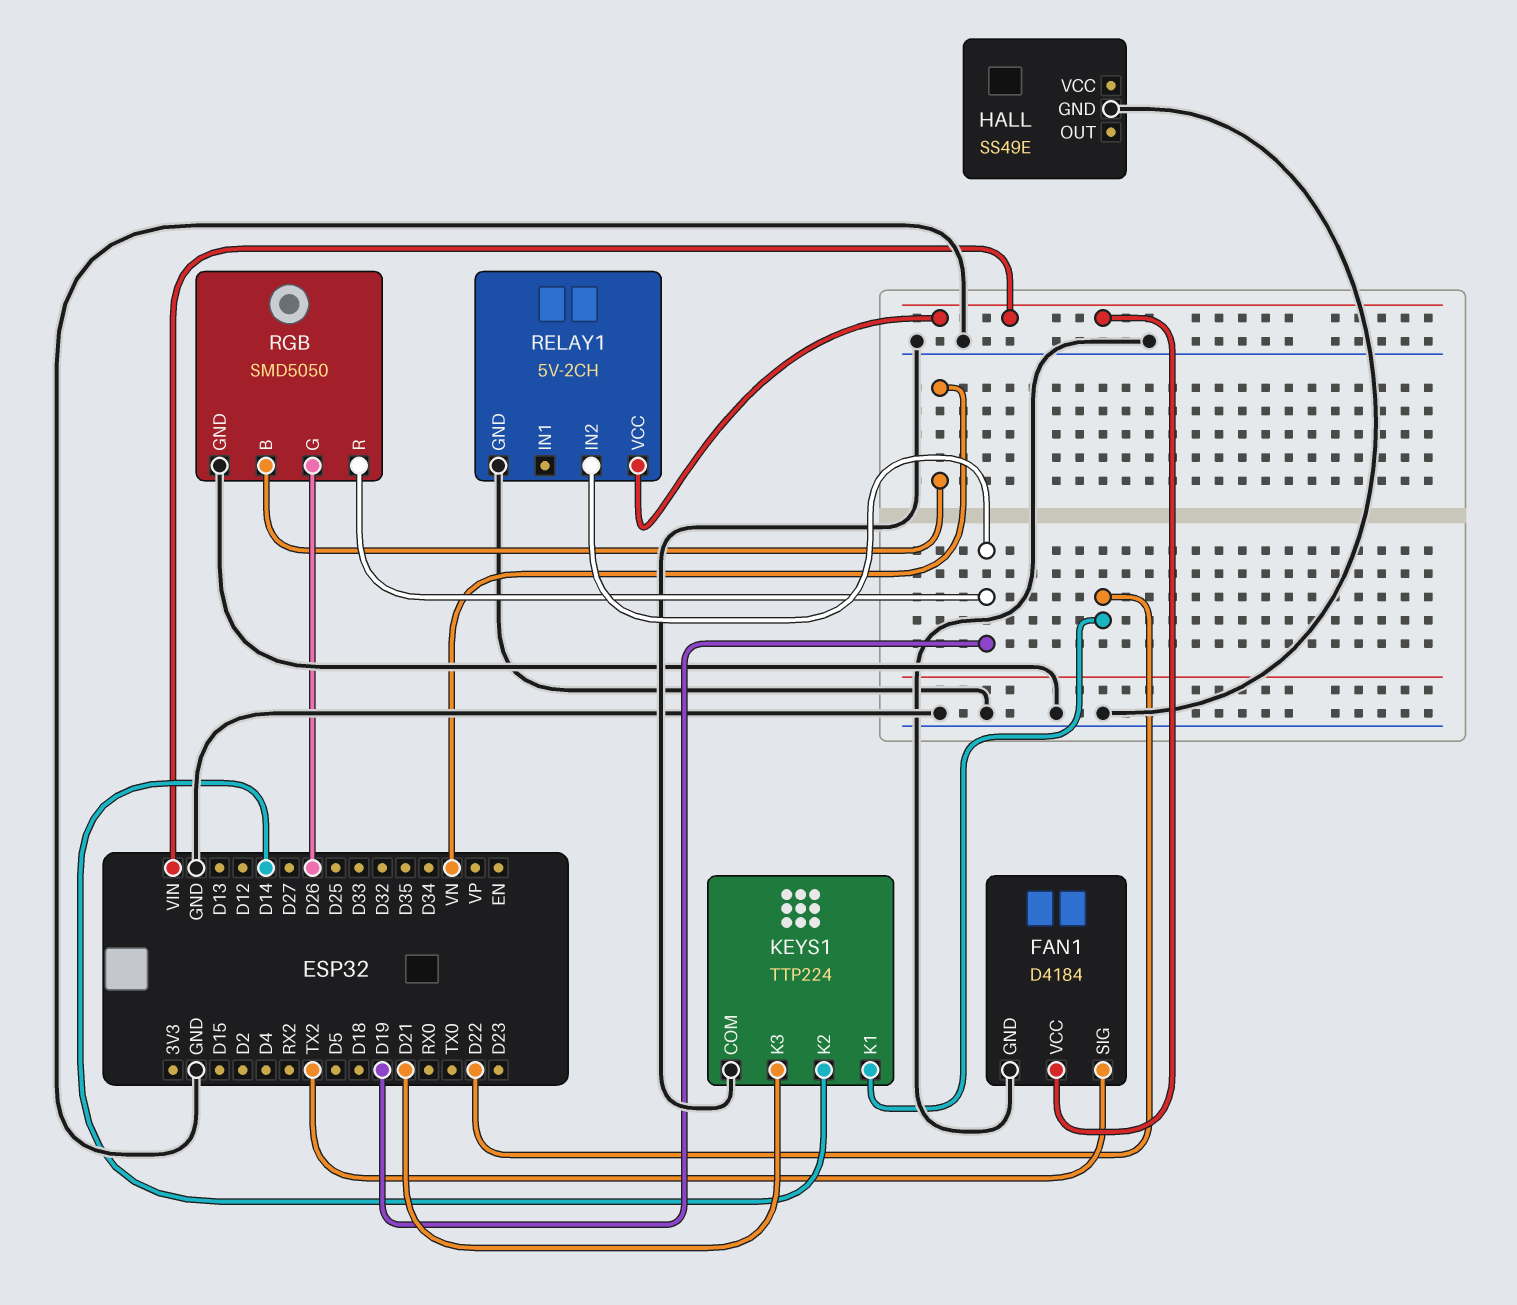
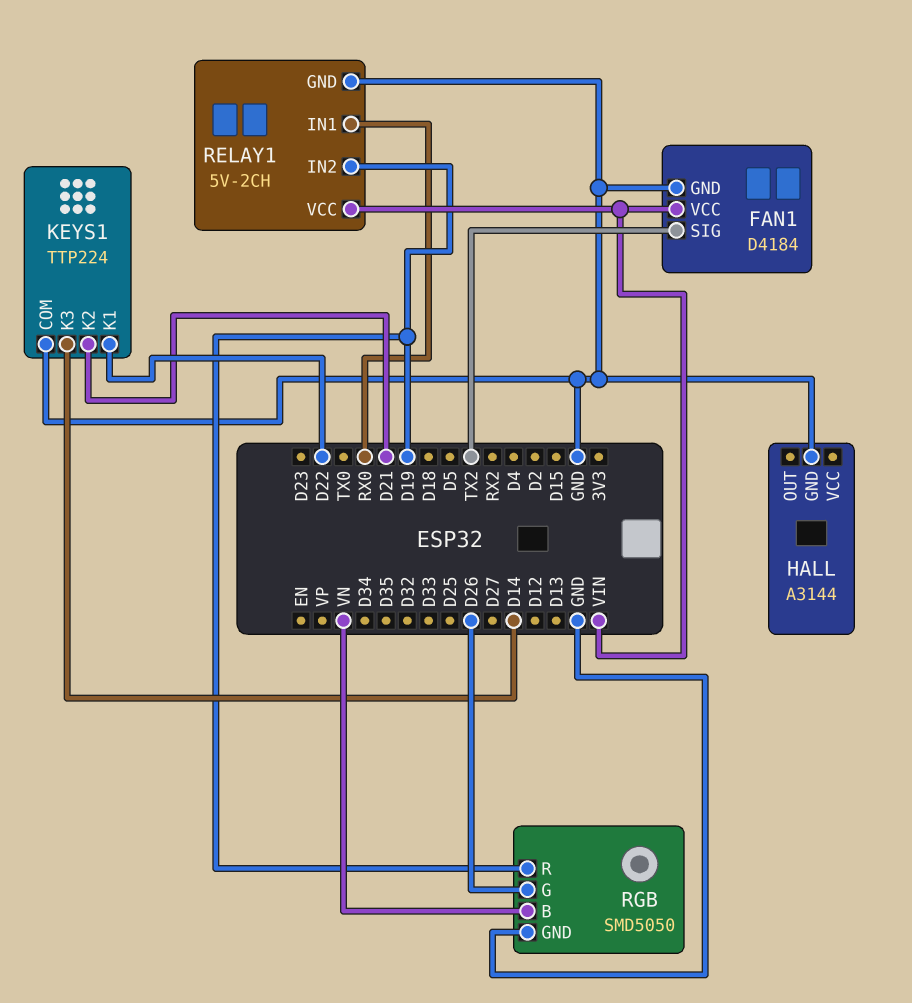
HALL: SS49E -> A3144
KEYS1 pin K2: D14 -> D21
KEYS1 pin K3: D21 -> D14
RELAY1 pin IN1: none -> RX0

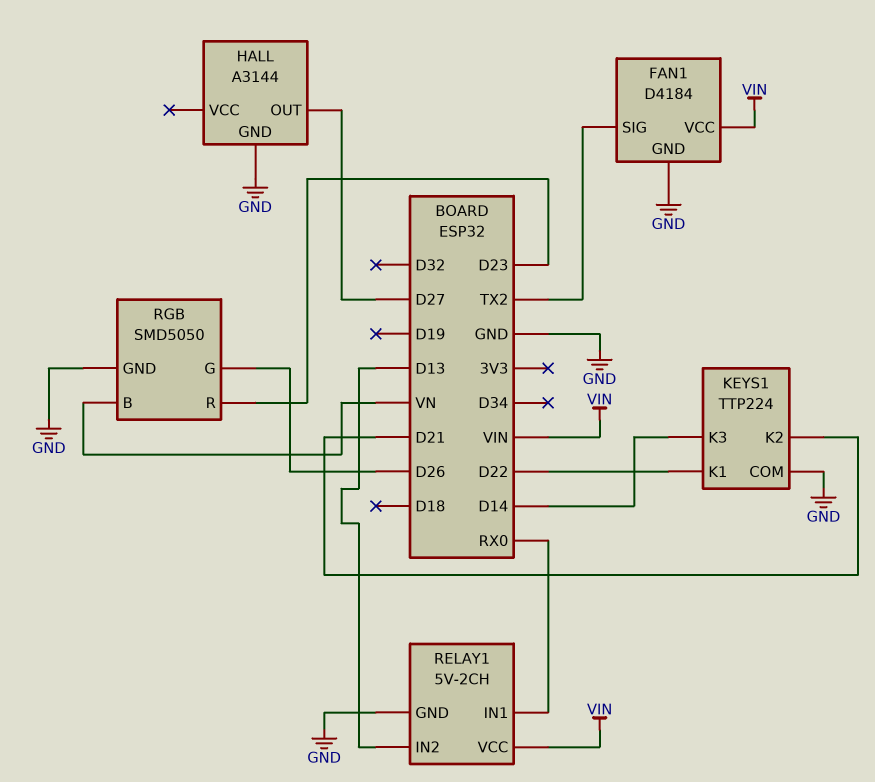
HALL pin OUT: none -> D27
RELAY1 pin IN2: D19 -> D13
RGB pin R: D19 -> D23

